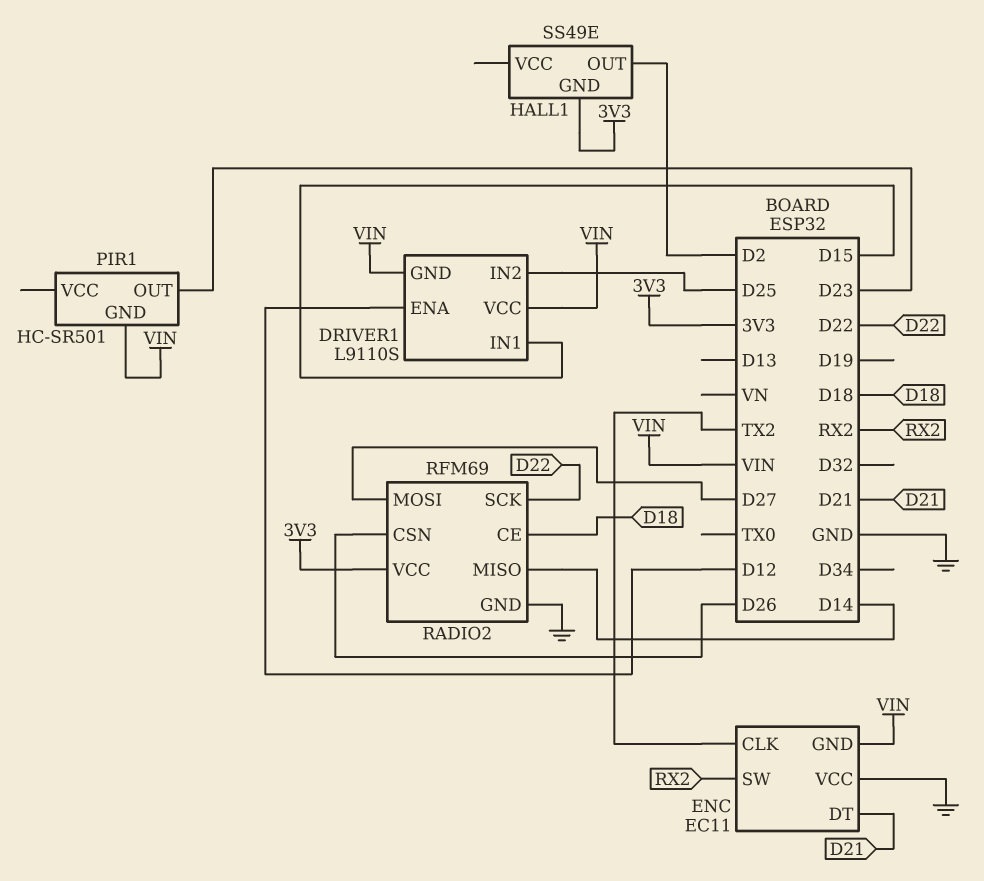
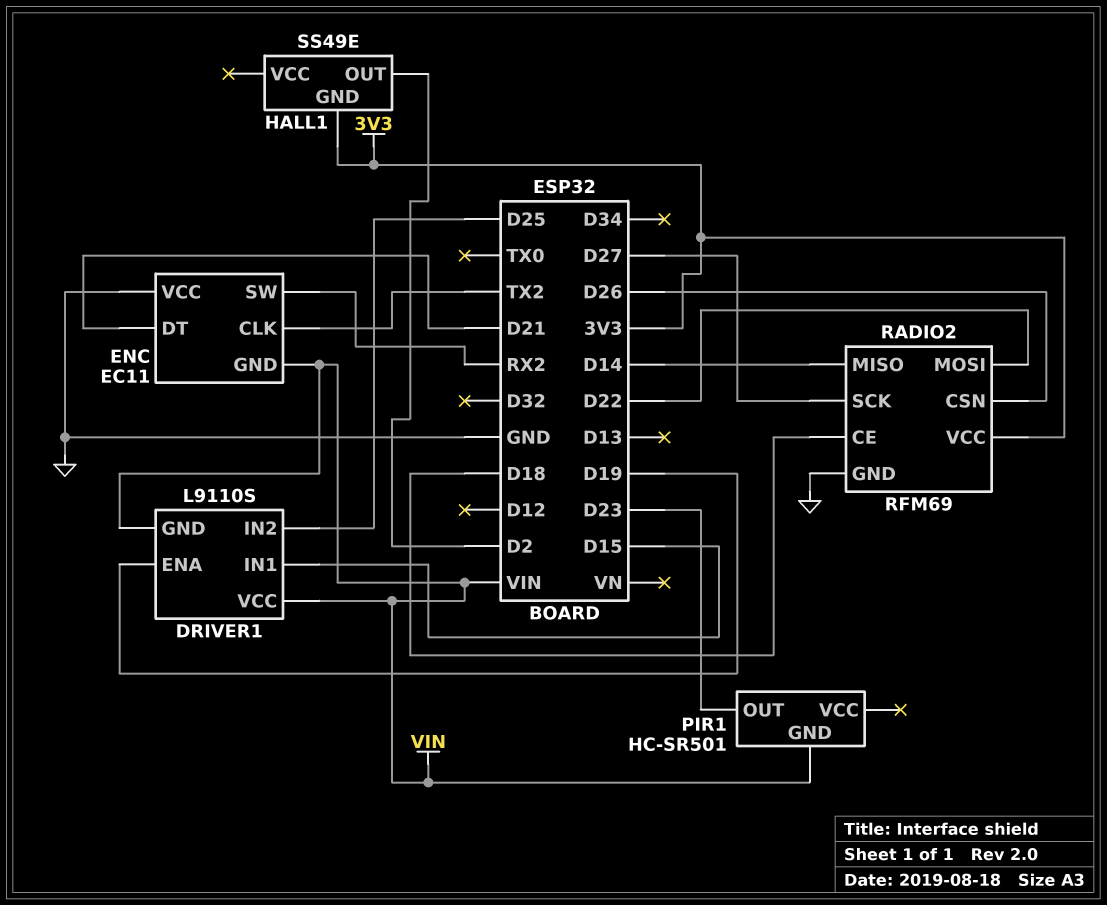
DRIVER1 pin ENA: D12 -> D19
RADIO2 pin MOSI: D27 -> D22
RADIO2 pin SCK: D22 -> D27

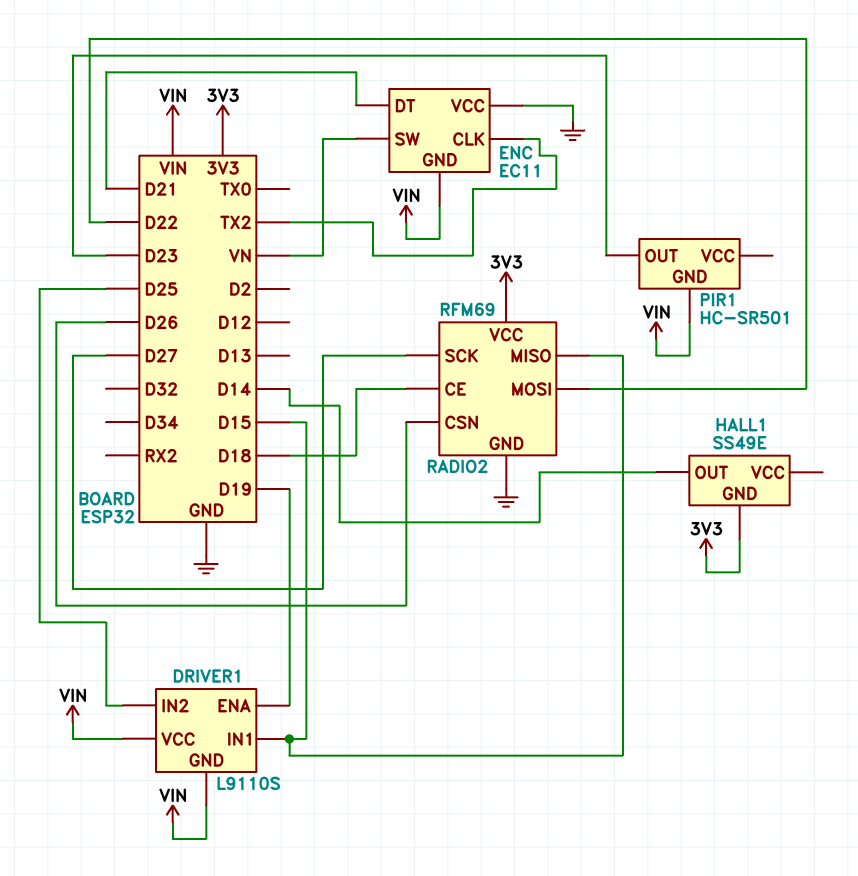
ENC pin SW: RX2 -> VN
HALL1 pin OUT: D2 -> D14
RADIO2 pin MISO: D14 -> D15

